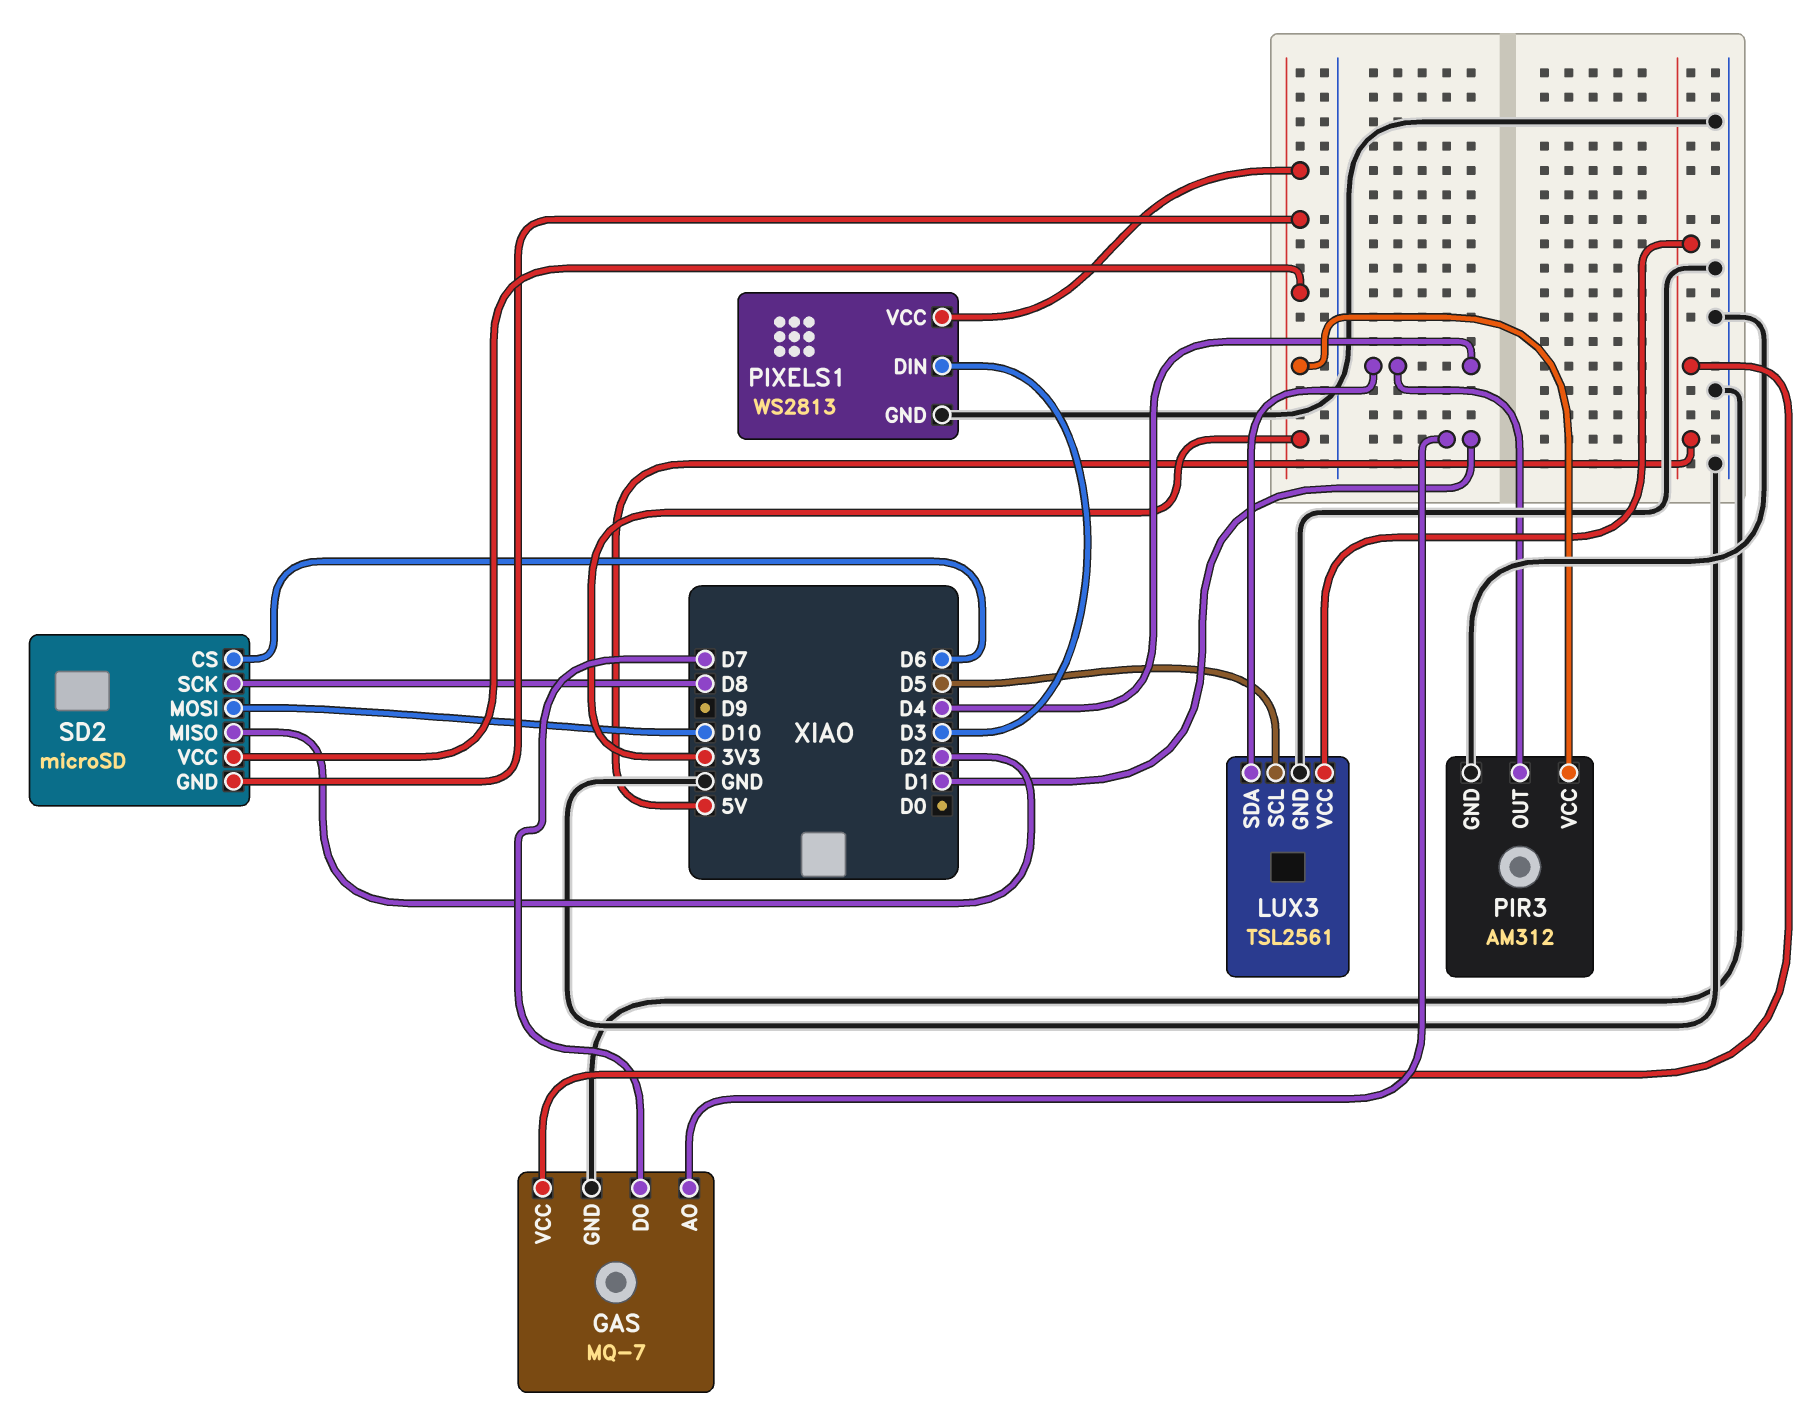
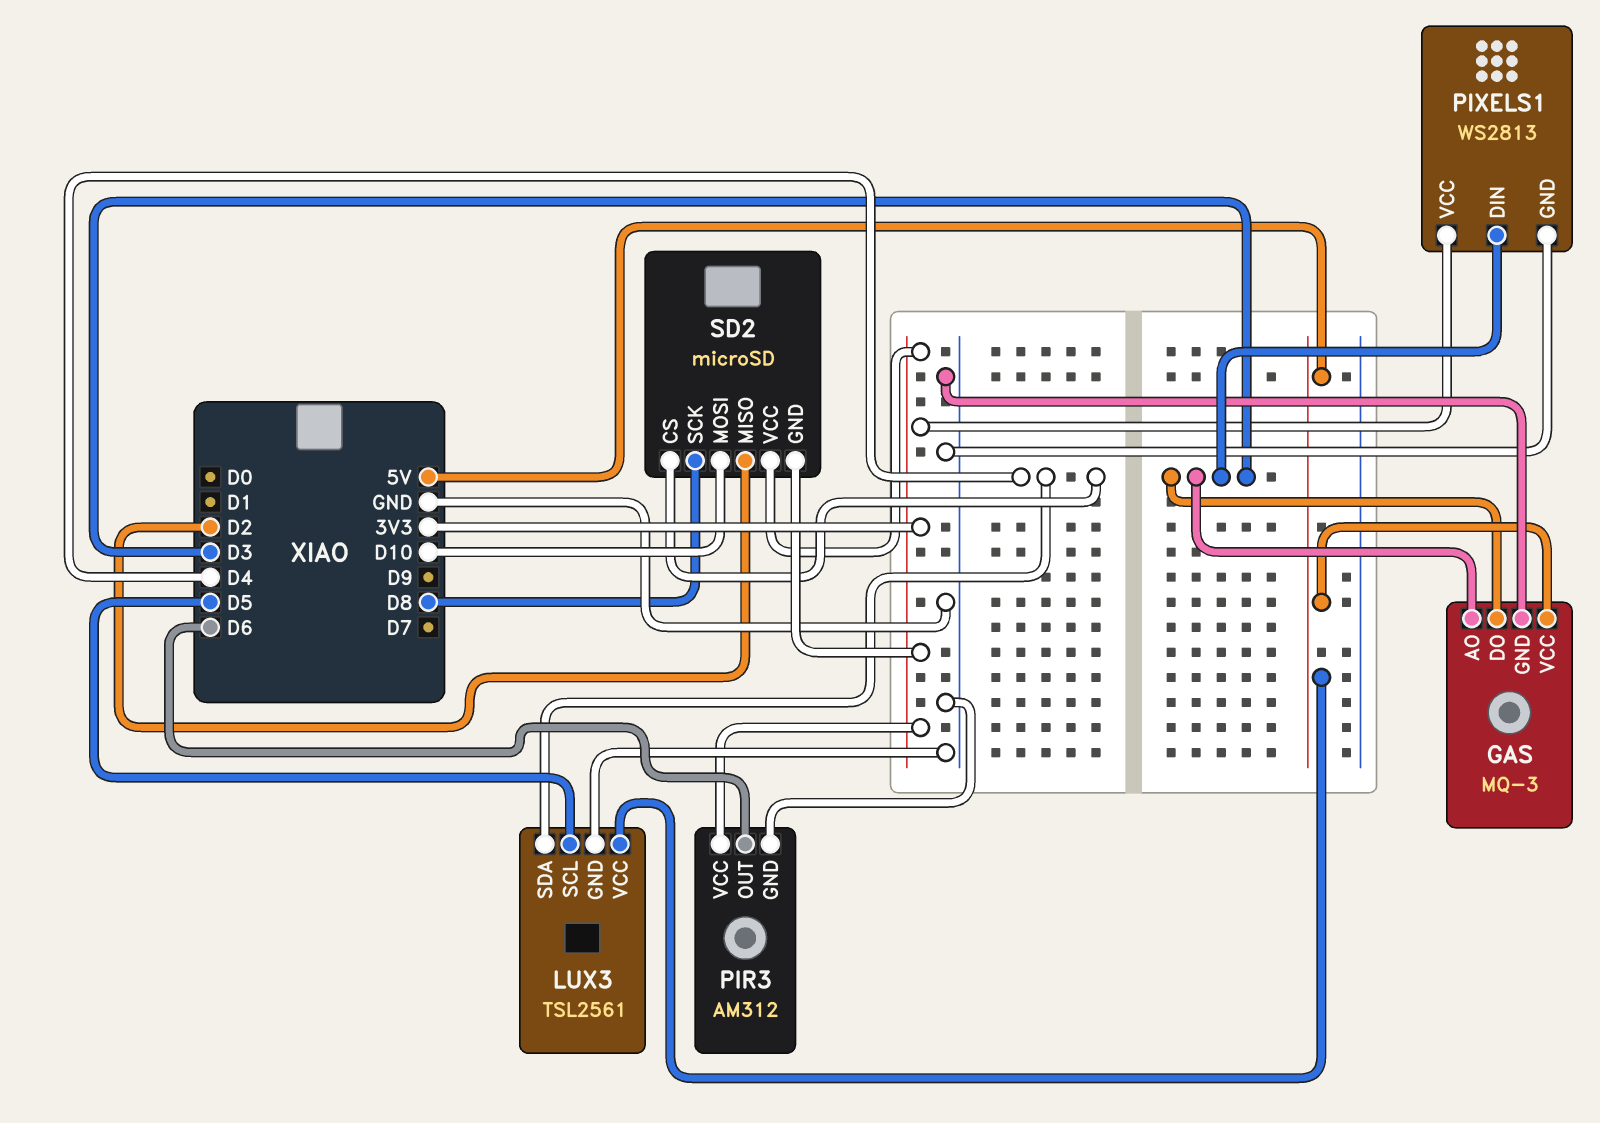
GAS: MQ-7 -> MQ-3
GAS pin AO: D1 -> D3
GAS pin DO: D7 -> D3
PIR3 pin OUT: D4 -> D6
SD2 pin CS: D6 -> D4

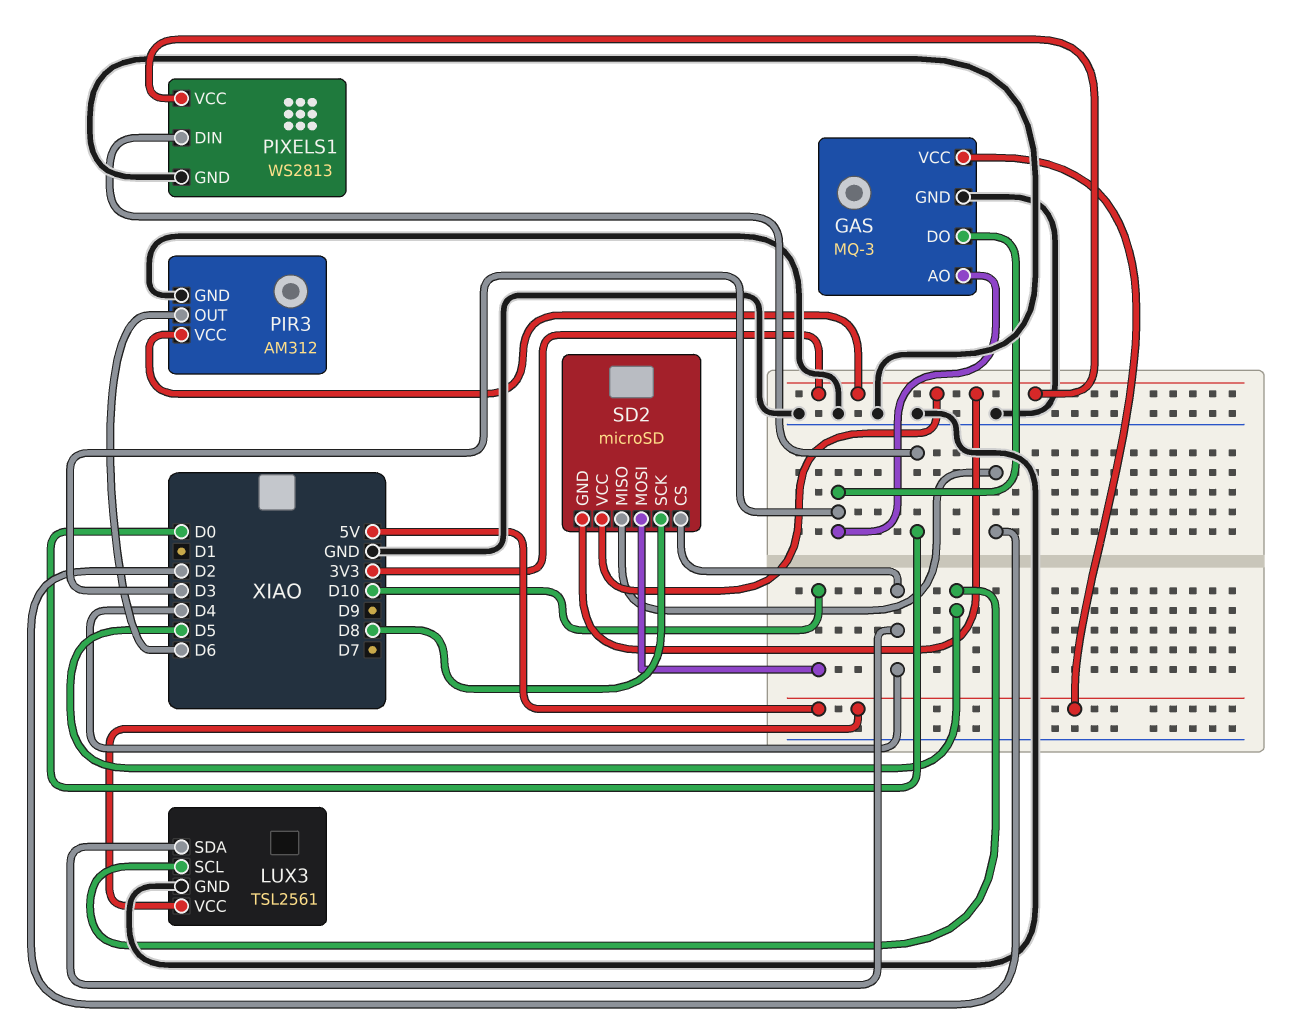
PIXELS1 pin DIN: D3 -> D0

